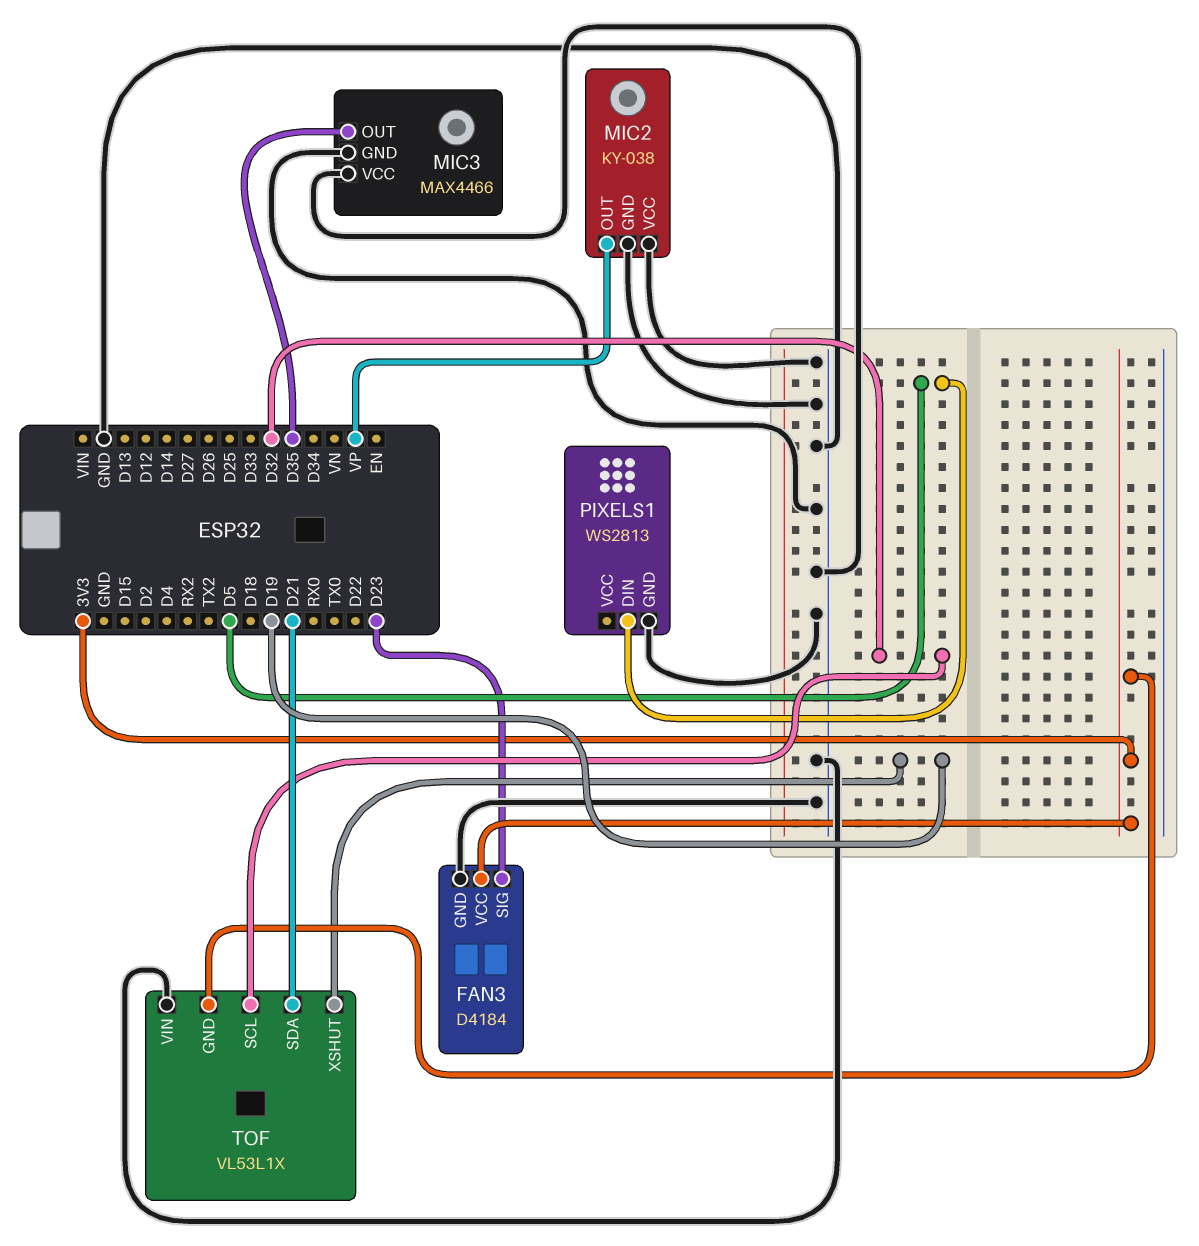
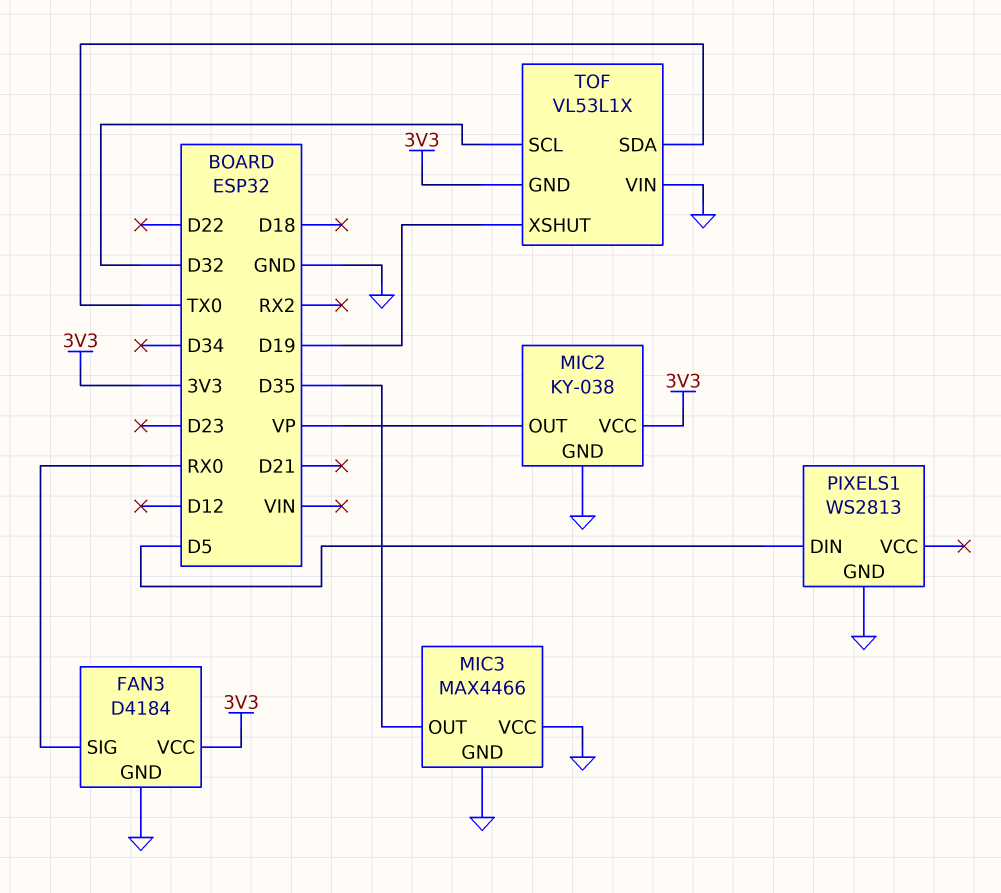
FAN3 pin SIG: D23 -> RX0
MIC2 pin VCC: GND -> 3V3
TOF pin SDA: D21 -> TX0

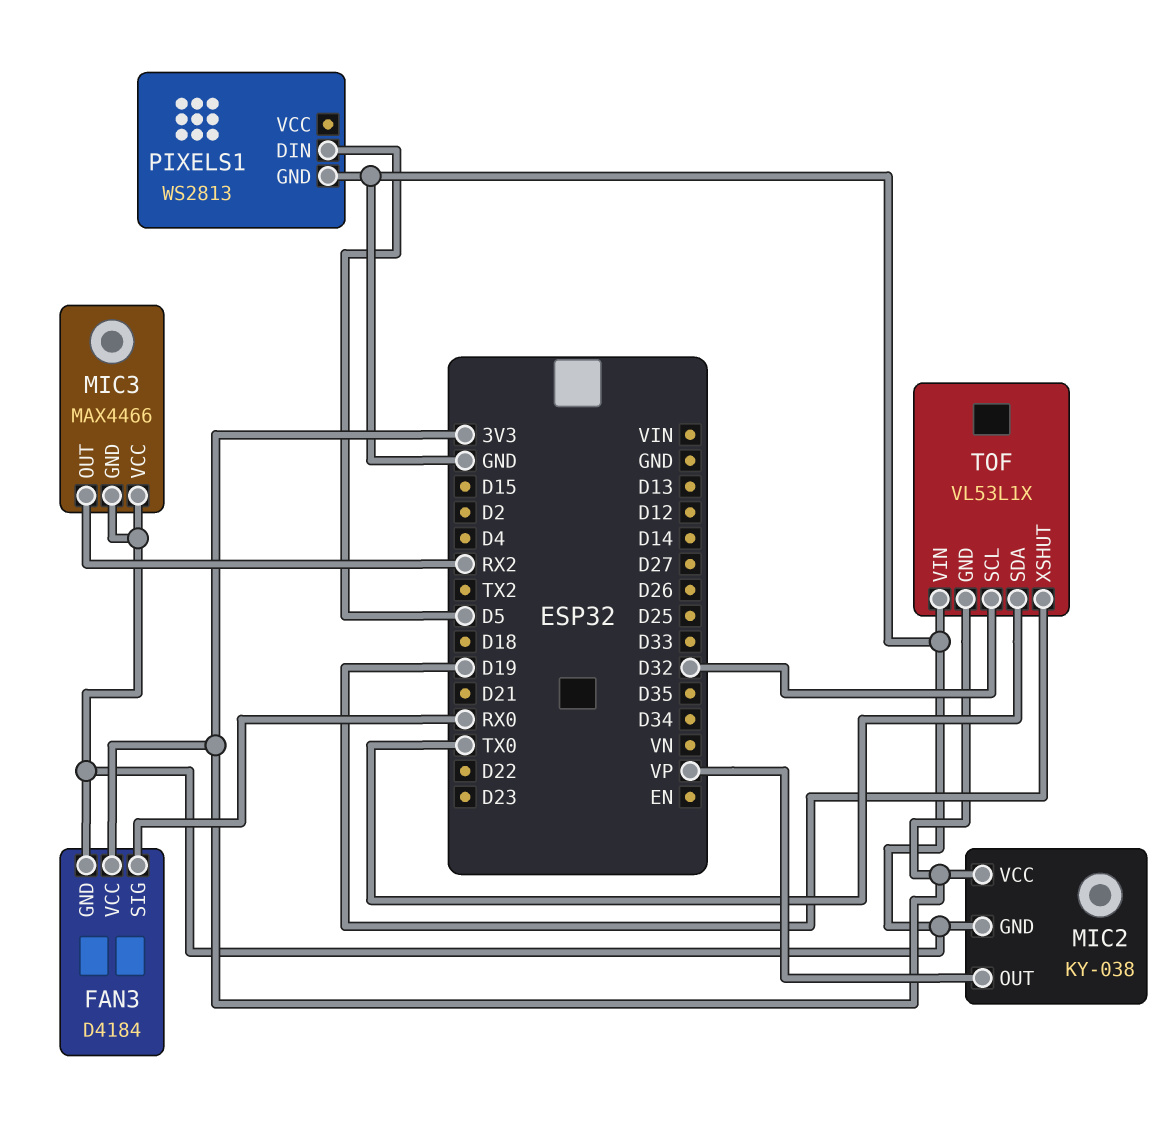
MIC3 pin OUT: D35 -> RX2

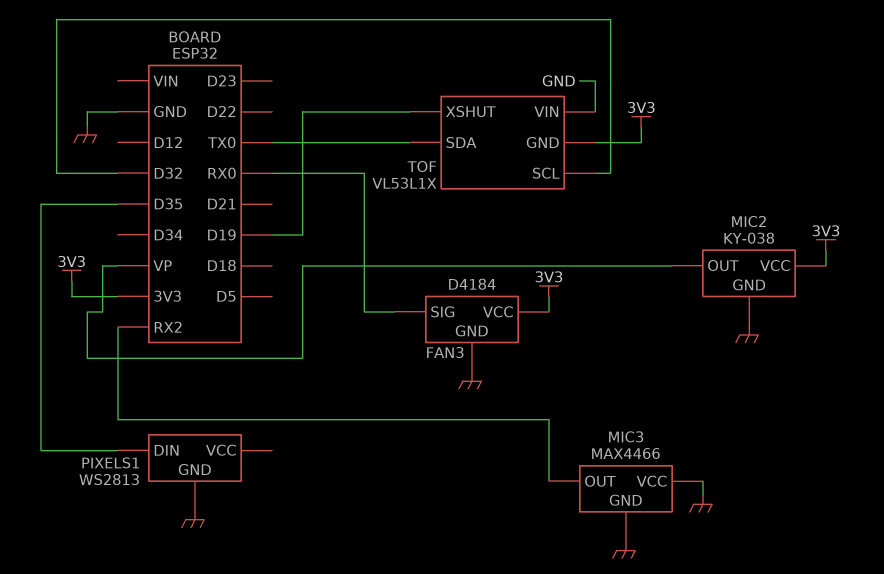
PIXELS1 pin DIN: D5 -> D35

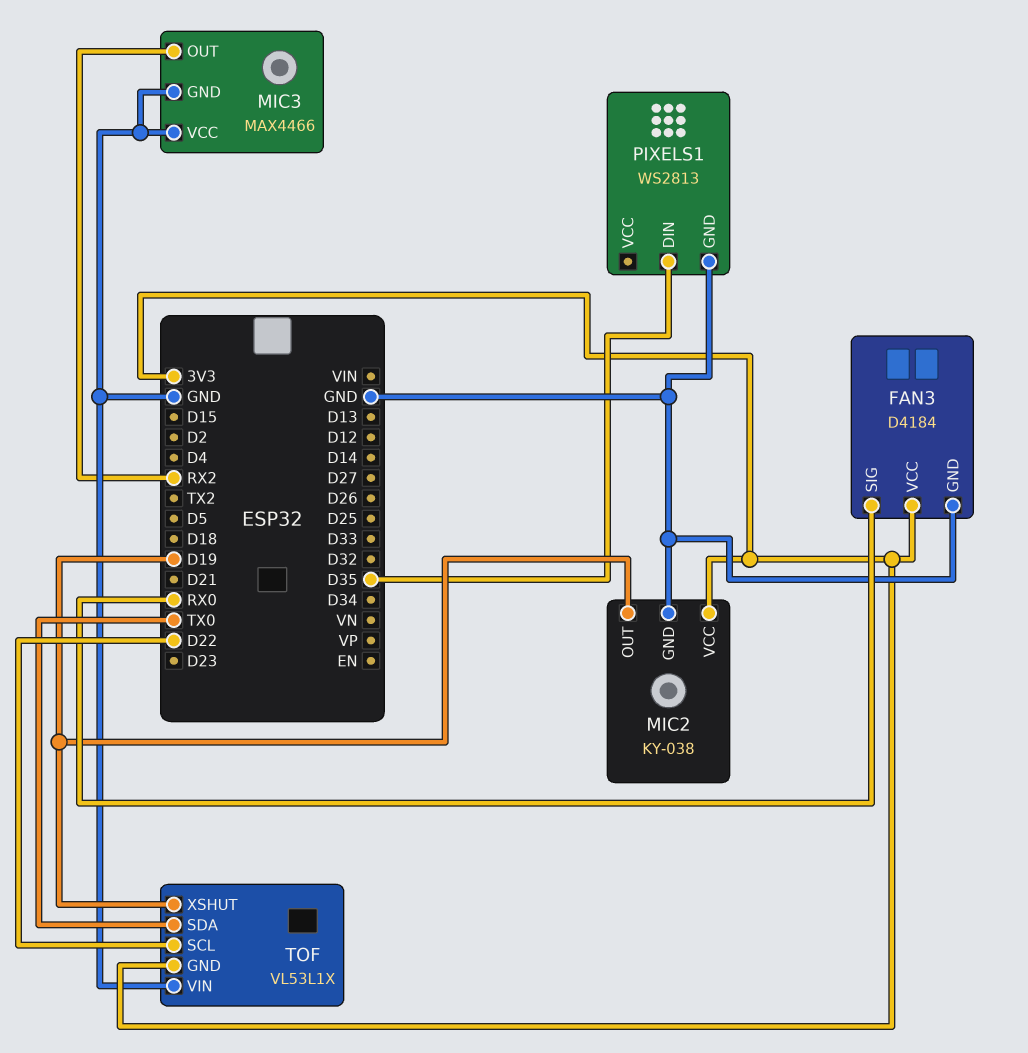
MIC2 pin OUT: VP -> D19
TOF pin SCL: D32 -> D22

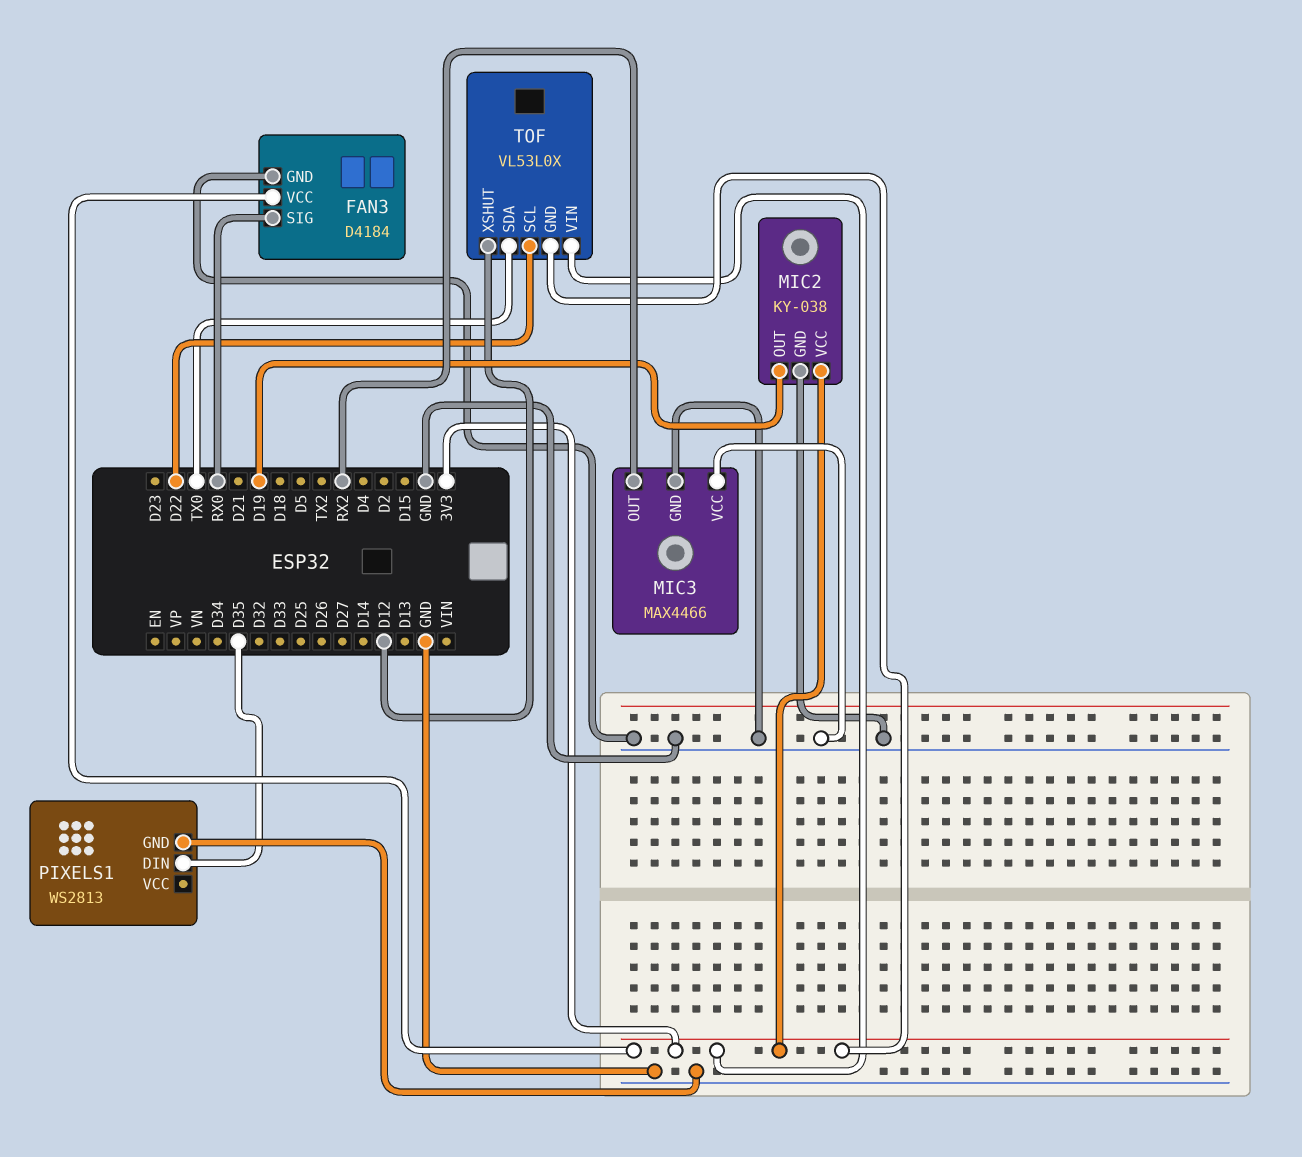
TOF: VL53L1X -> VL53L0X
TOF pin VIN: GND -> 3V3
TOF pin XSHUT: D19 -> D12

